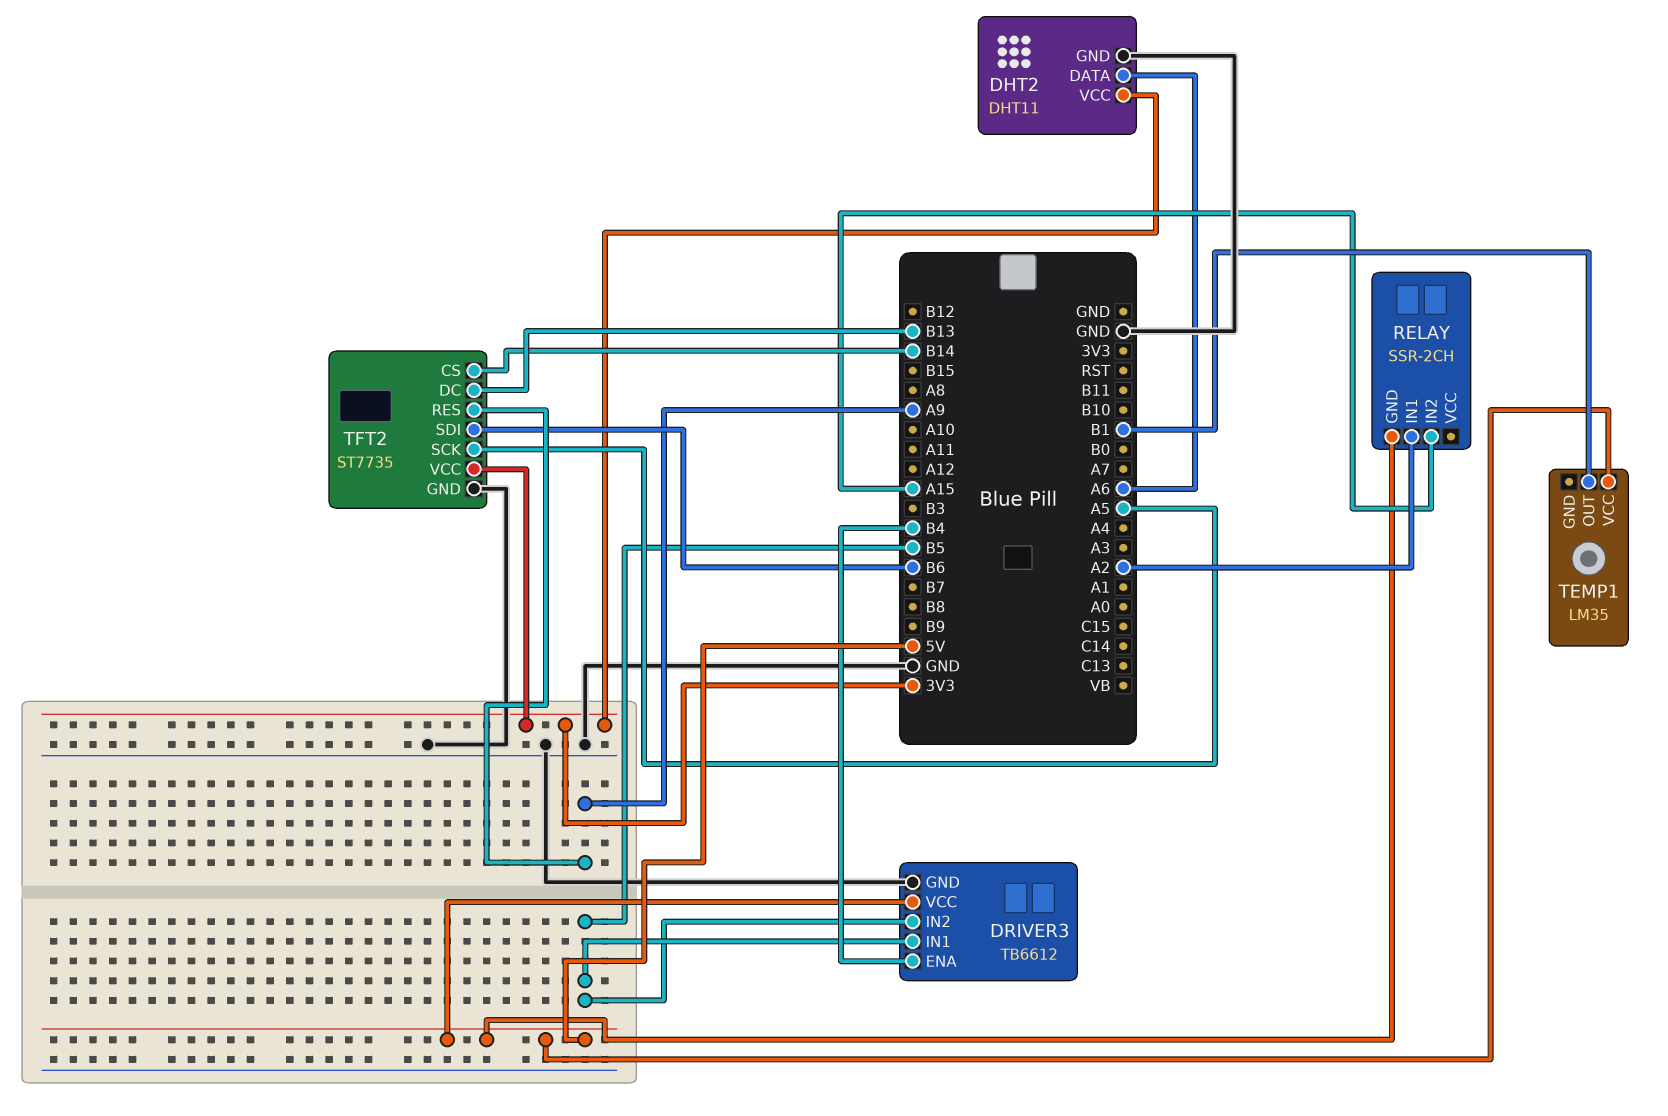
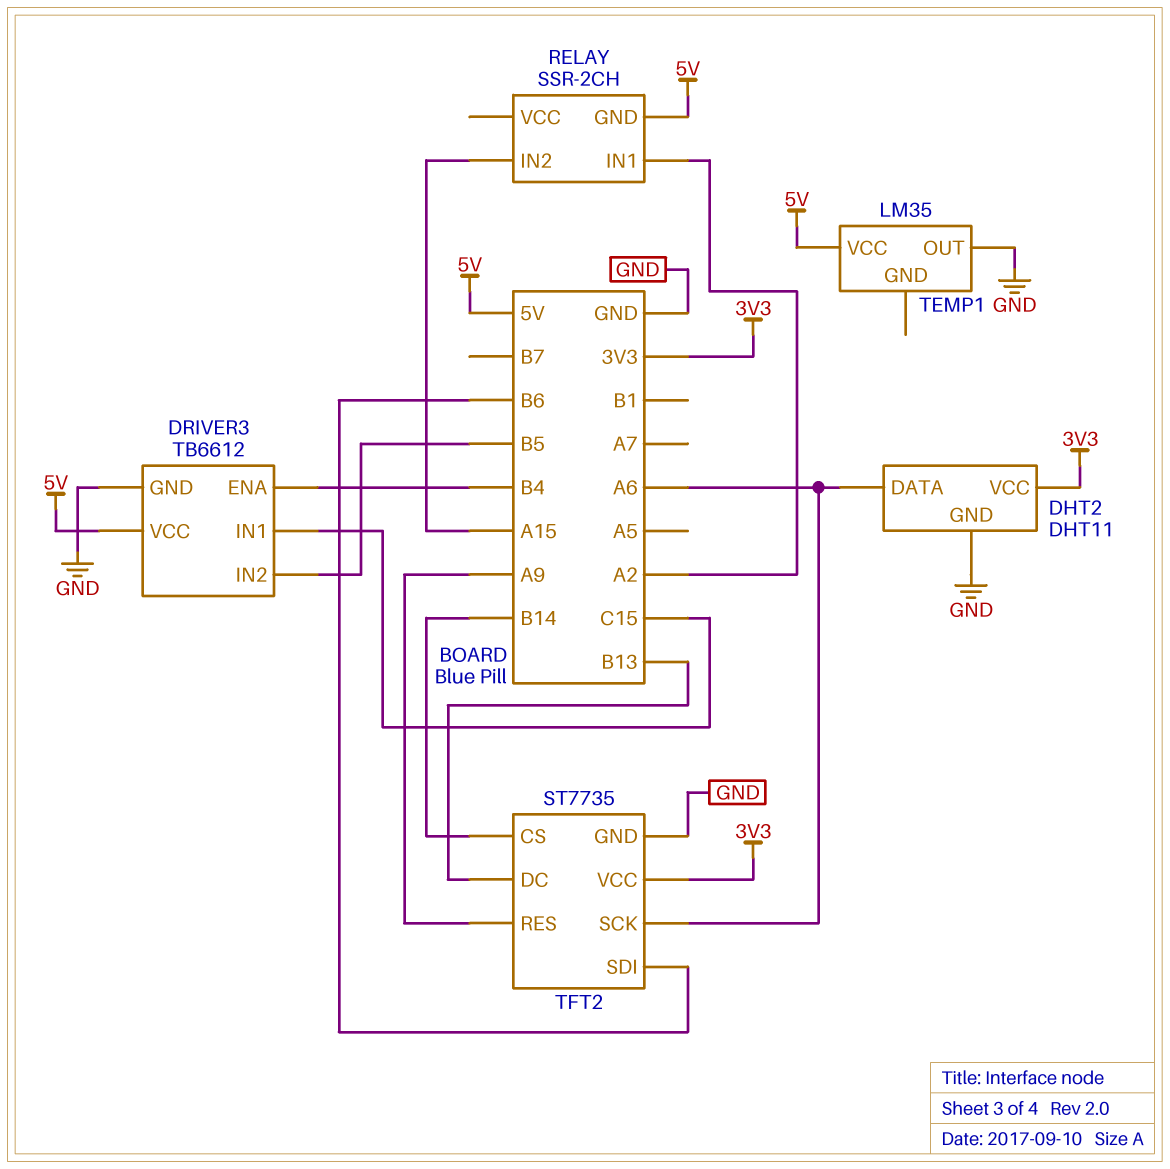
DRIVER3 pin IN1: B5 -> C15
TEMP1 pin OUT: B1 -> GND
TFT2 pin SCK: A5 -> A6

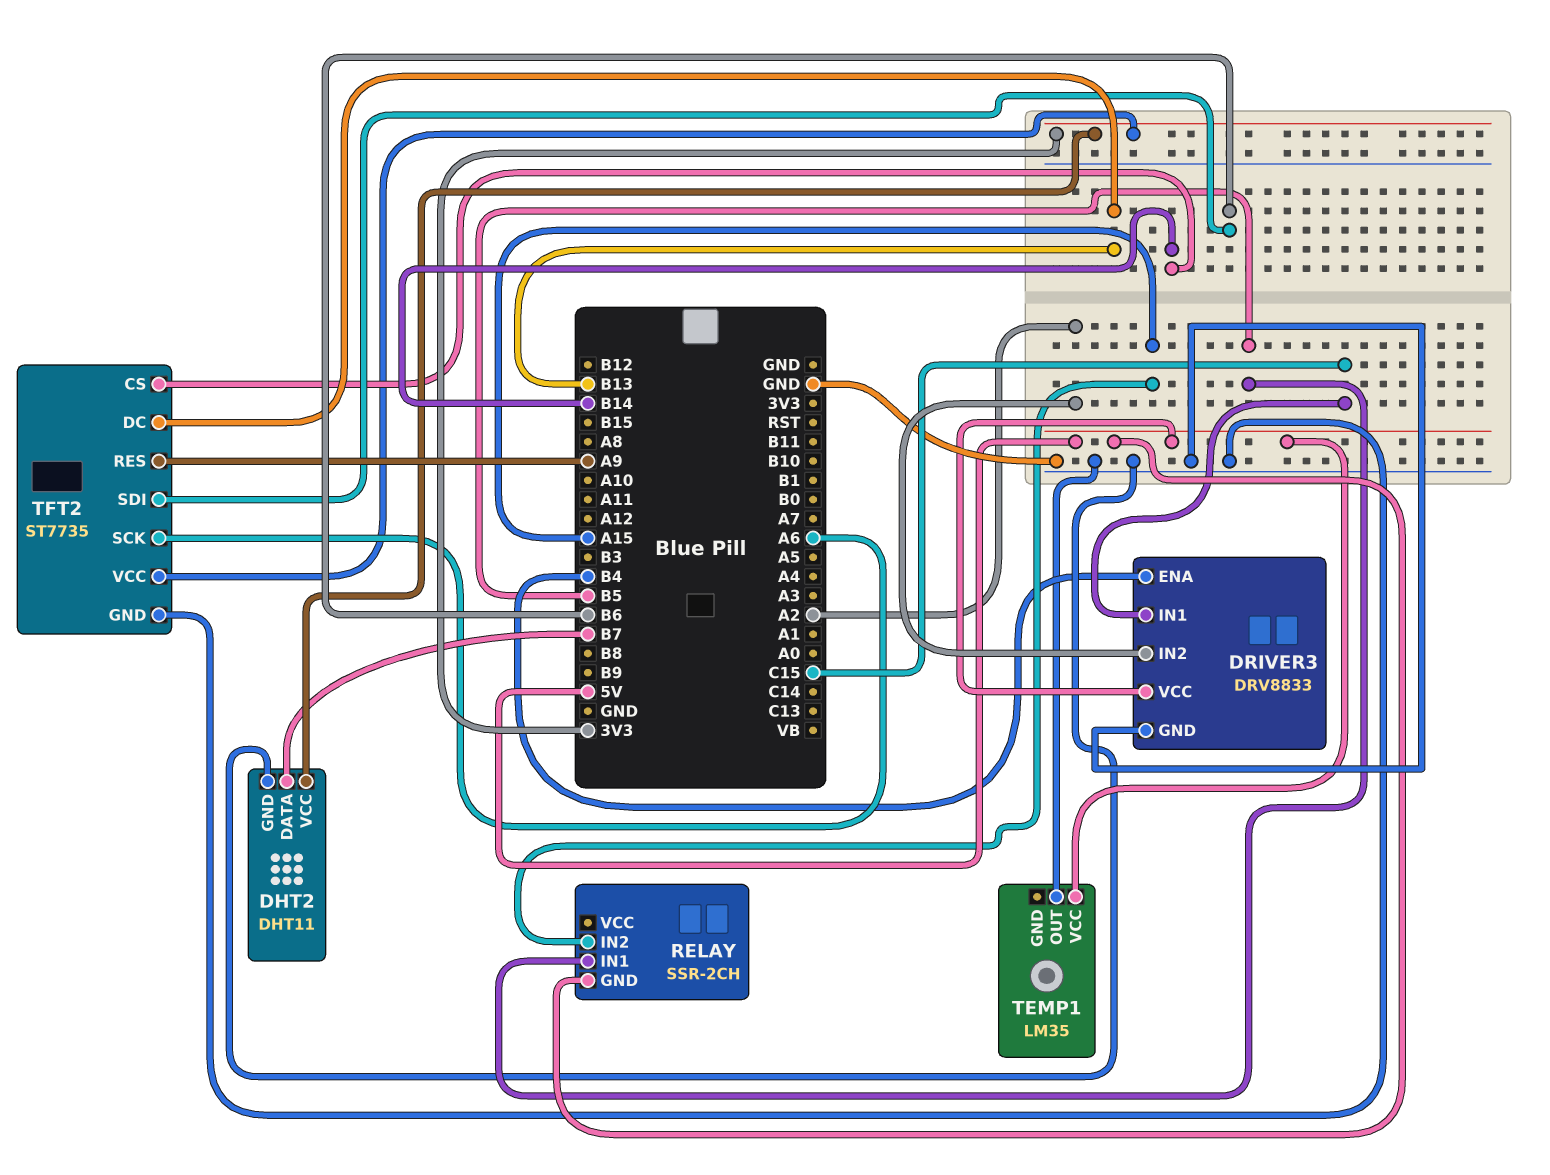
DHT2 pin DATA: A6 -> B7
DRIVER3: TB6612 -> DRV8833
DRIVER3 pin IN2: B5 -> A2
RELAY pin IN1: A2 -> B5

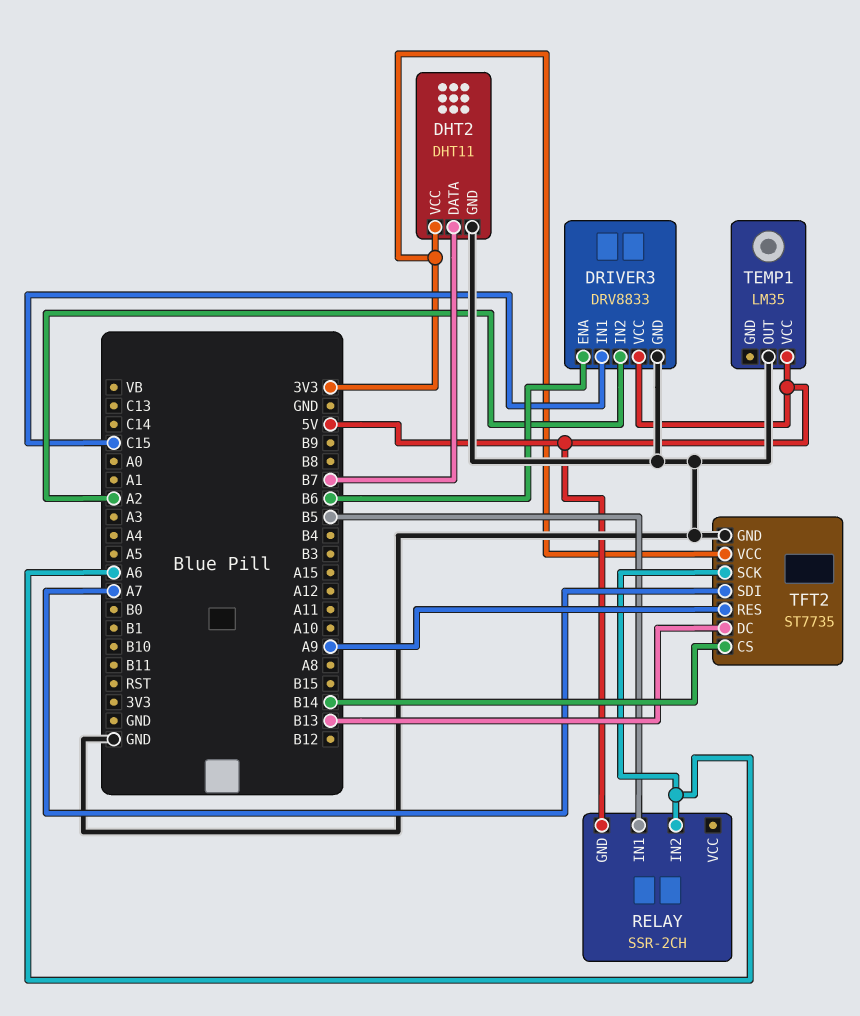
DRIVER3 pin ENA: B4 -> B6
RELAY pin IN2: A15 -> A6
TFT2 pin SDI: B6 -> A7

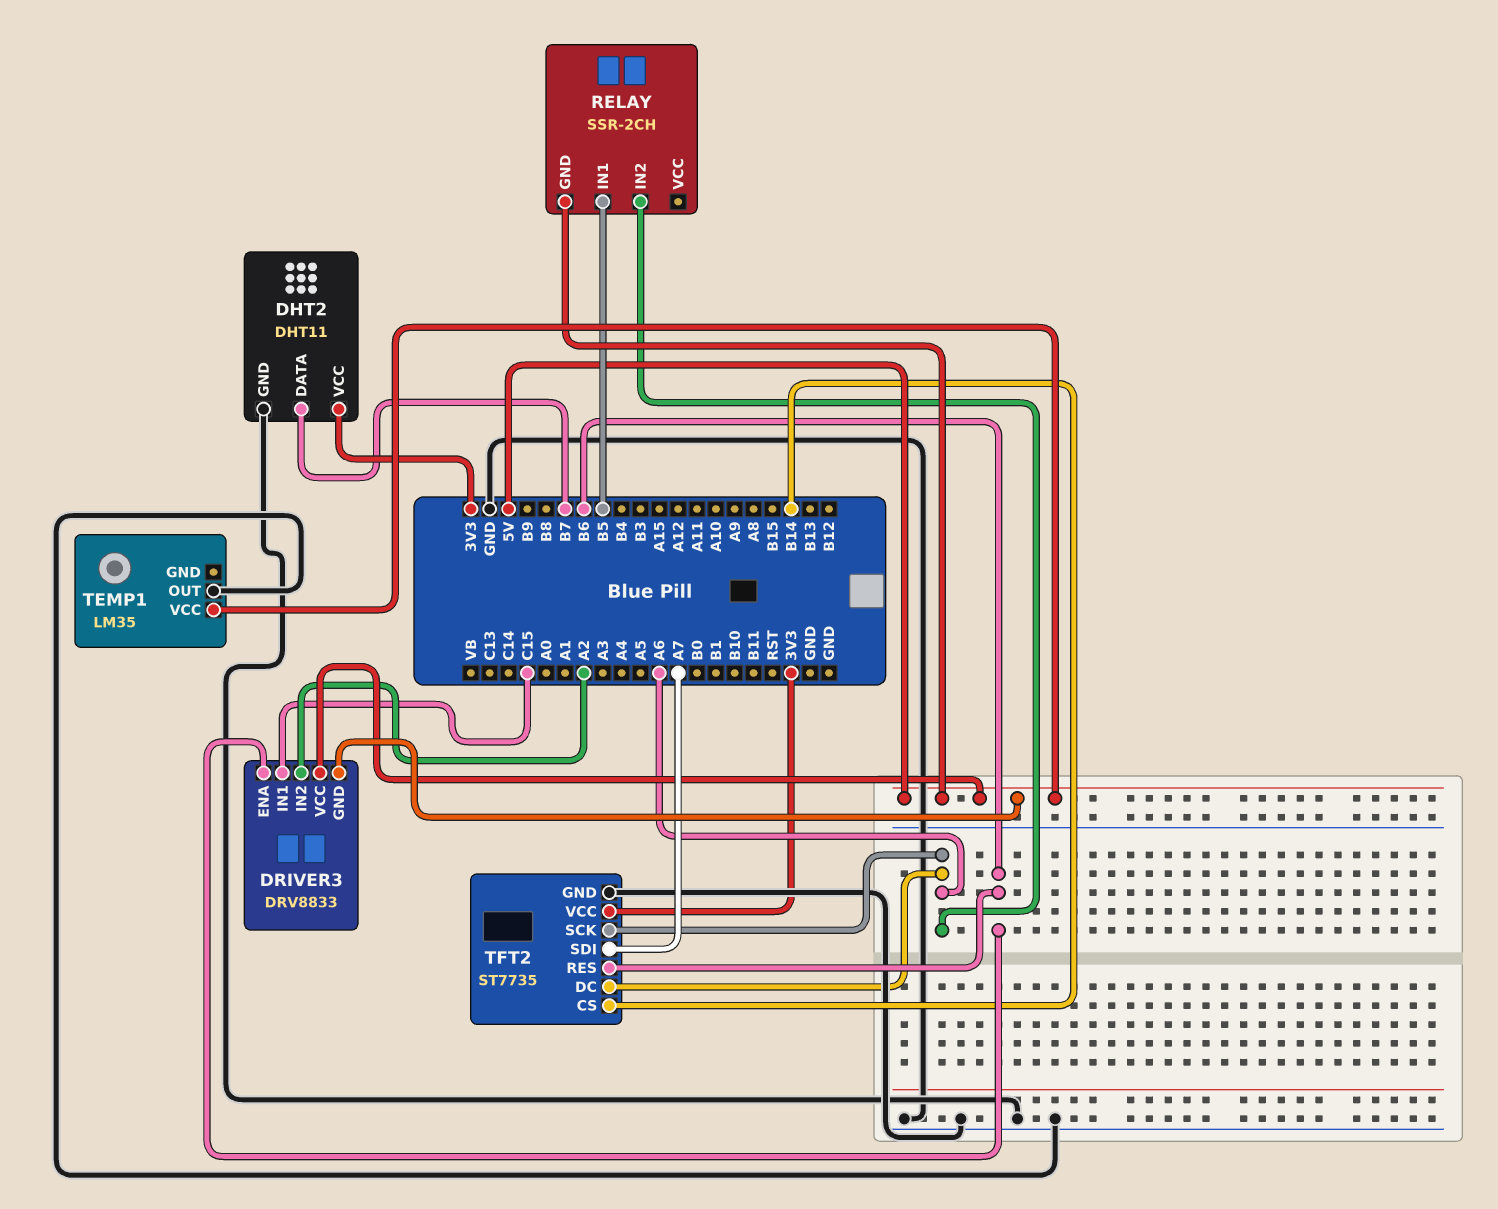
DRIVER3 pin GND: GND -> 5V
TFT2 pin DC: B13 -> A6
TFT2 pin RES: A9 -> B6

